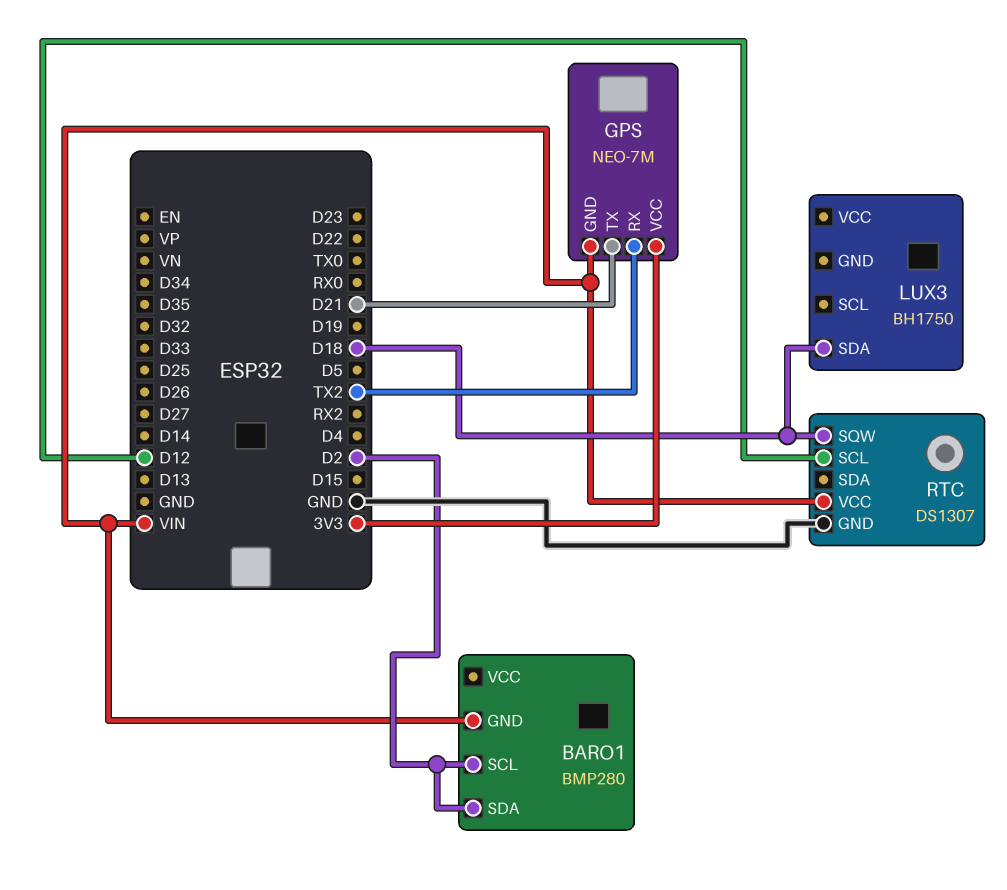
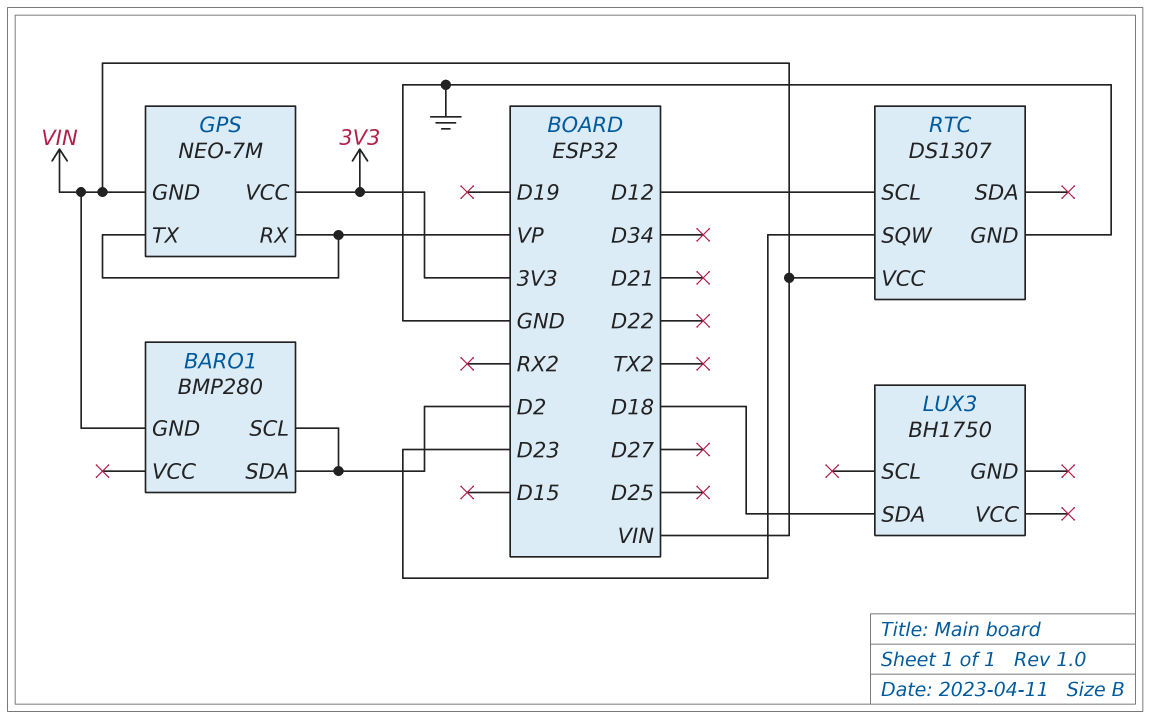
GPS pin RX: TX2 -> VP
GPS pin TX: D21 -> VP
RTC pin SQW: D18 -> D23

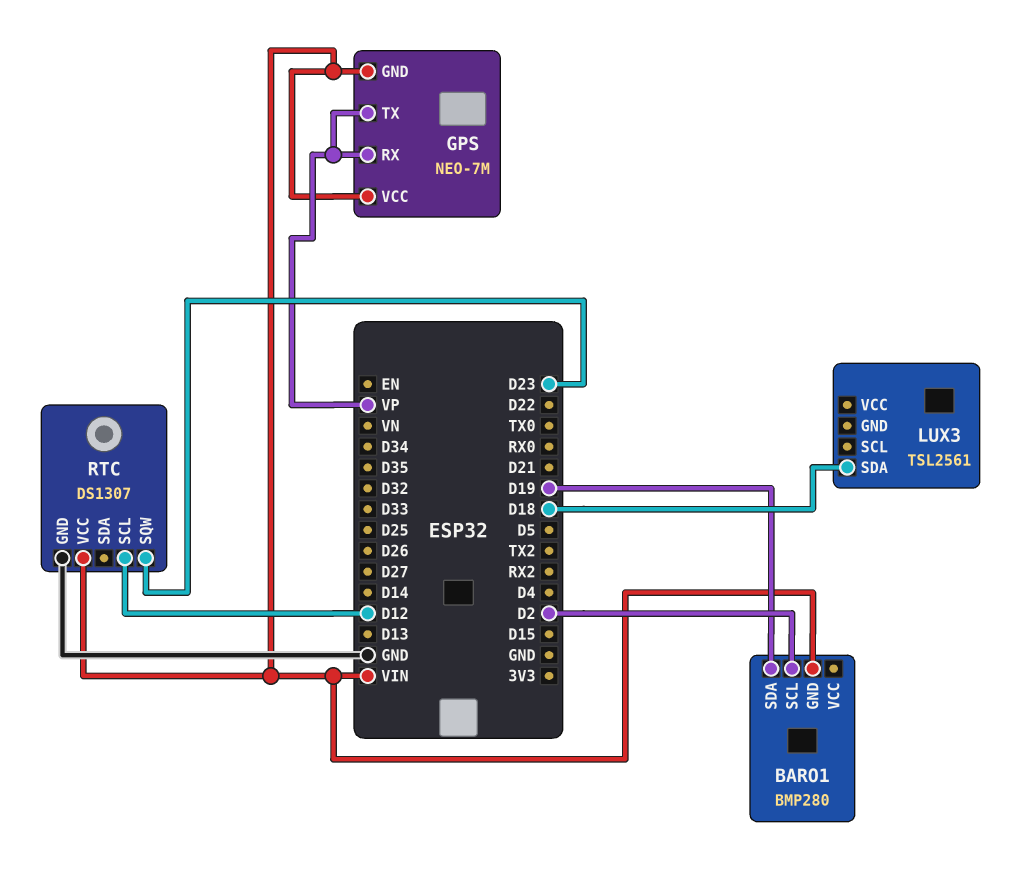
BARO1 pin SDA: D2 -> D19
GPS pin VCC: 3V3 -> VIN
LUX3: BH1750 -> TSL2561

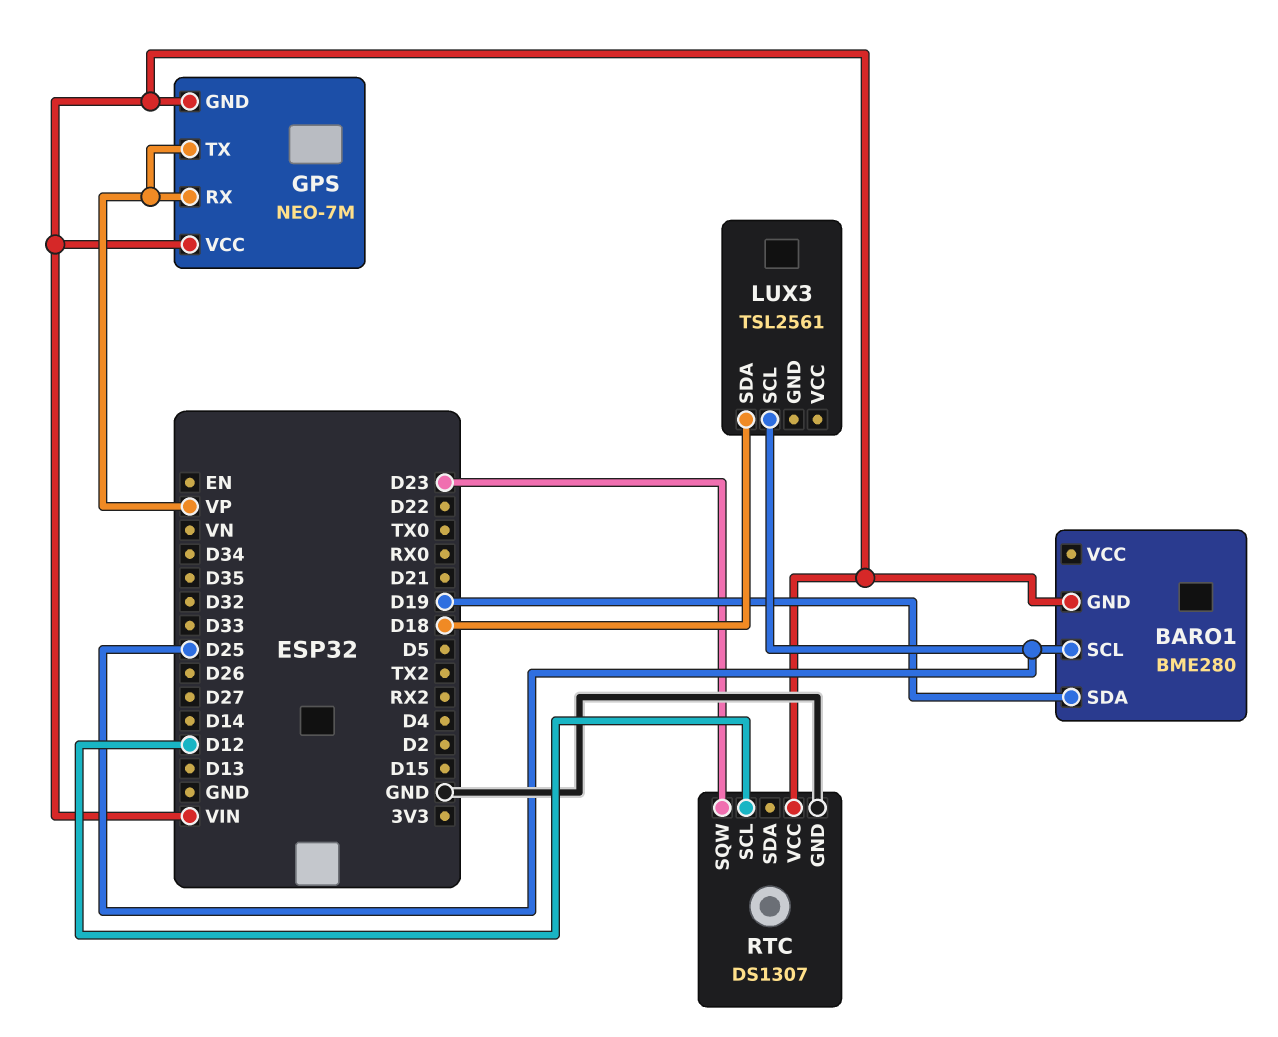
BARO1: BMP280 -> BME280
BARO1 pin SCL: D2 -> D25
LUX3 pin SCL: none -> D25

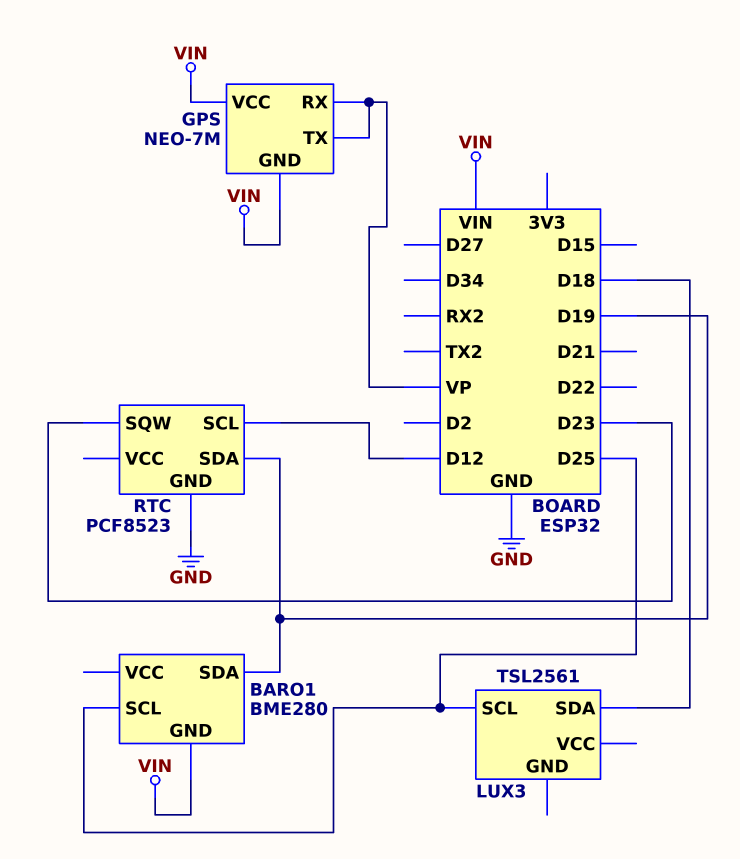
RTC: DS1307 -> PCF8523
RTC pin SDA: none -> D19
RTC pin VCC: VIN -> none

